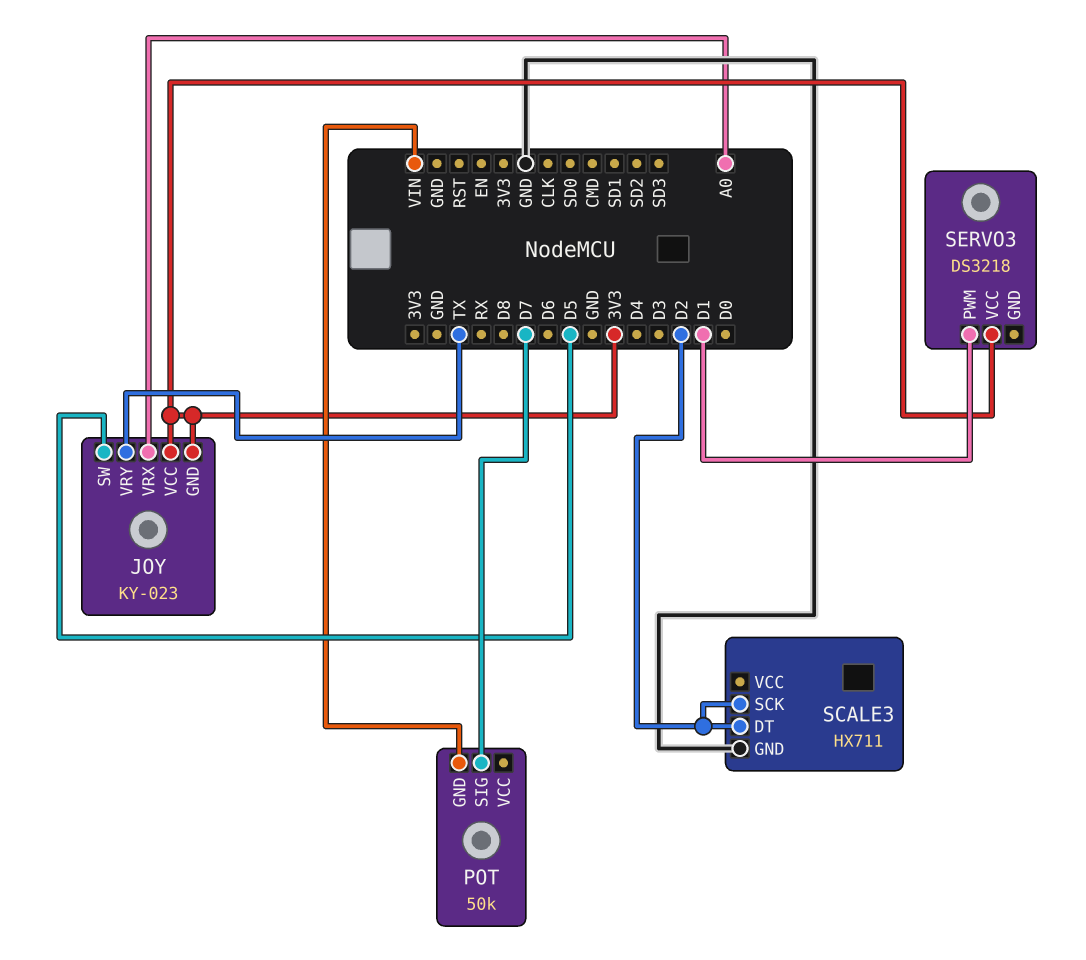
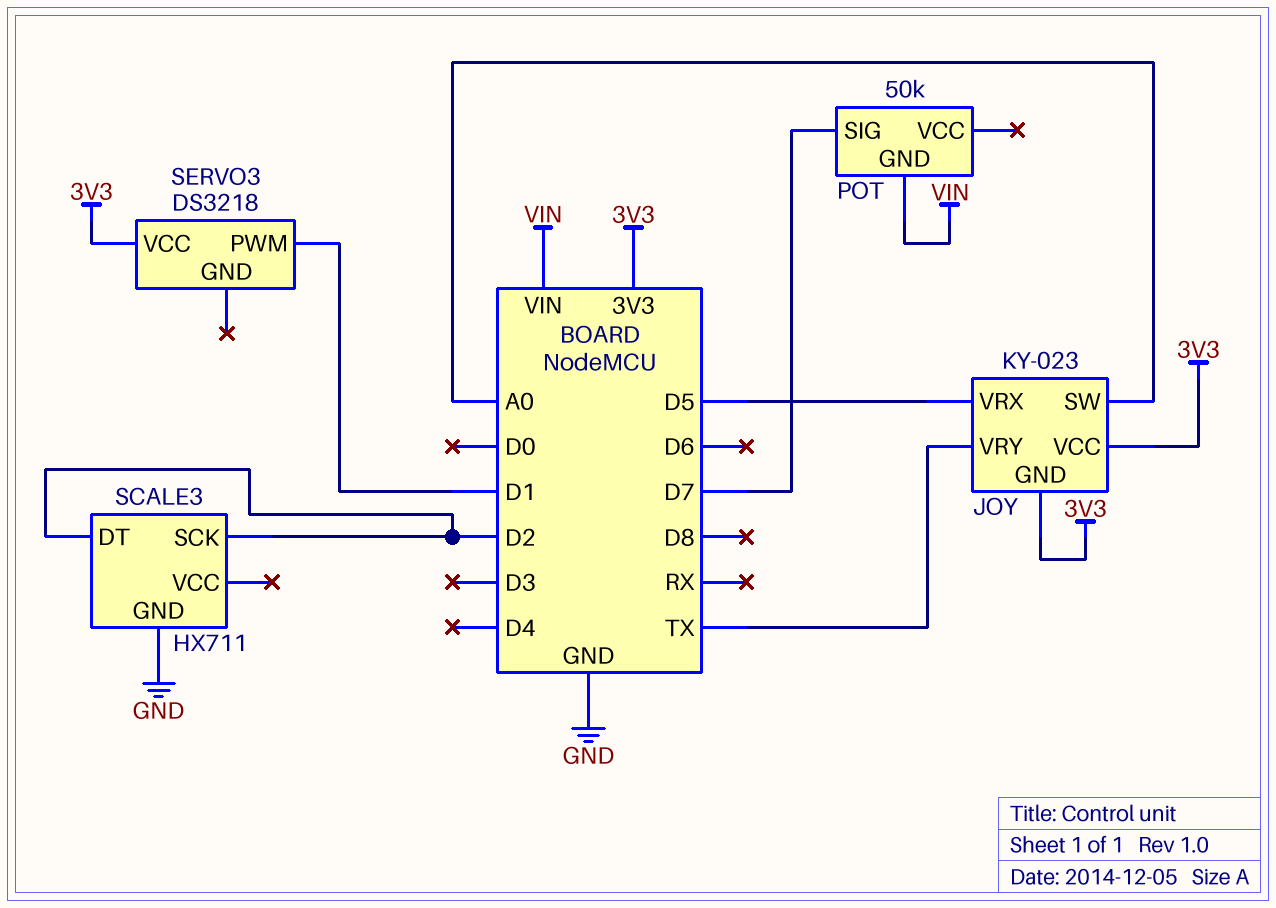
JOY pin SW: D5 -> A0
JOY pin VRX: A0 -> D5

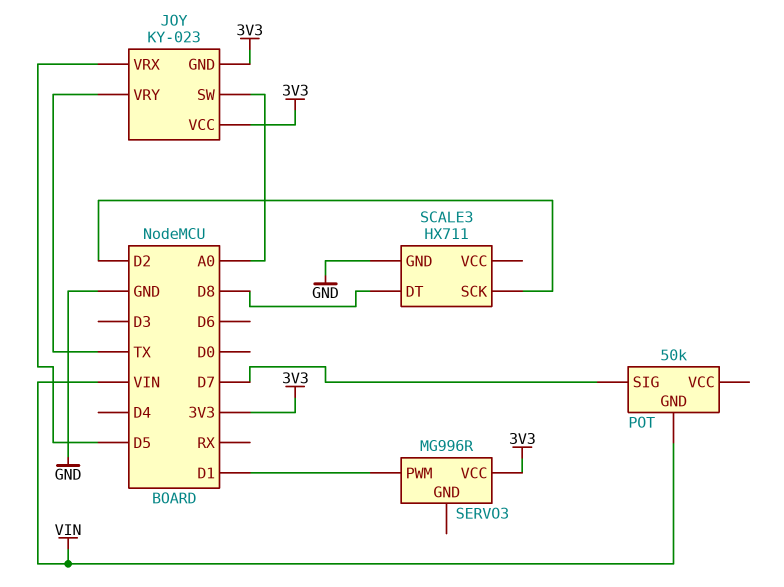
SCALE3 pin DT: D2 -> D8
SERVO3: DS3218 -> MG996R

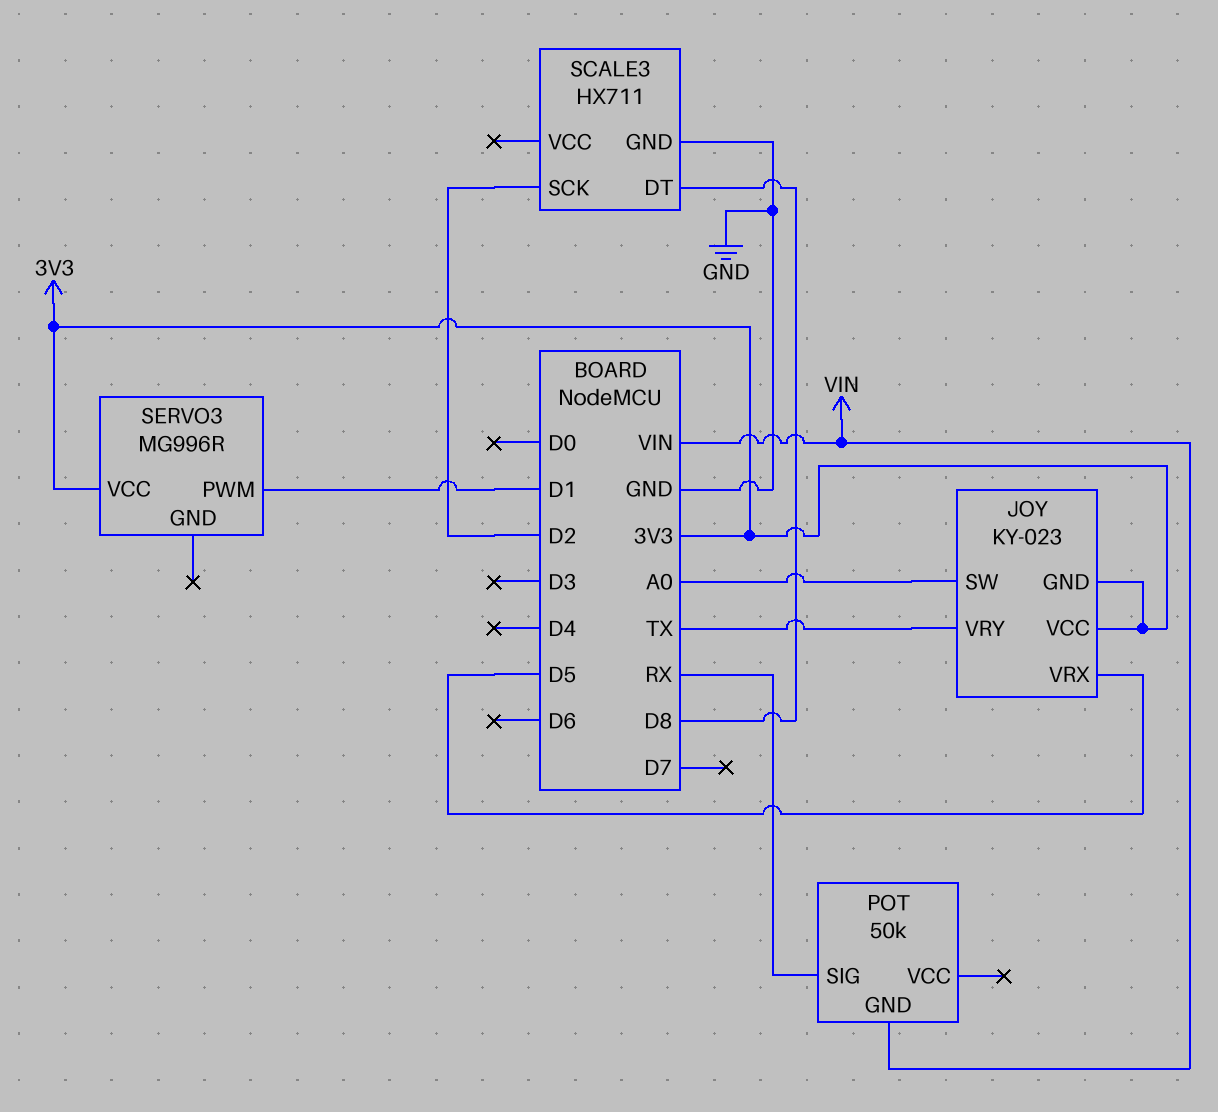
POT pin SIG: D7 -> RX

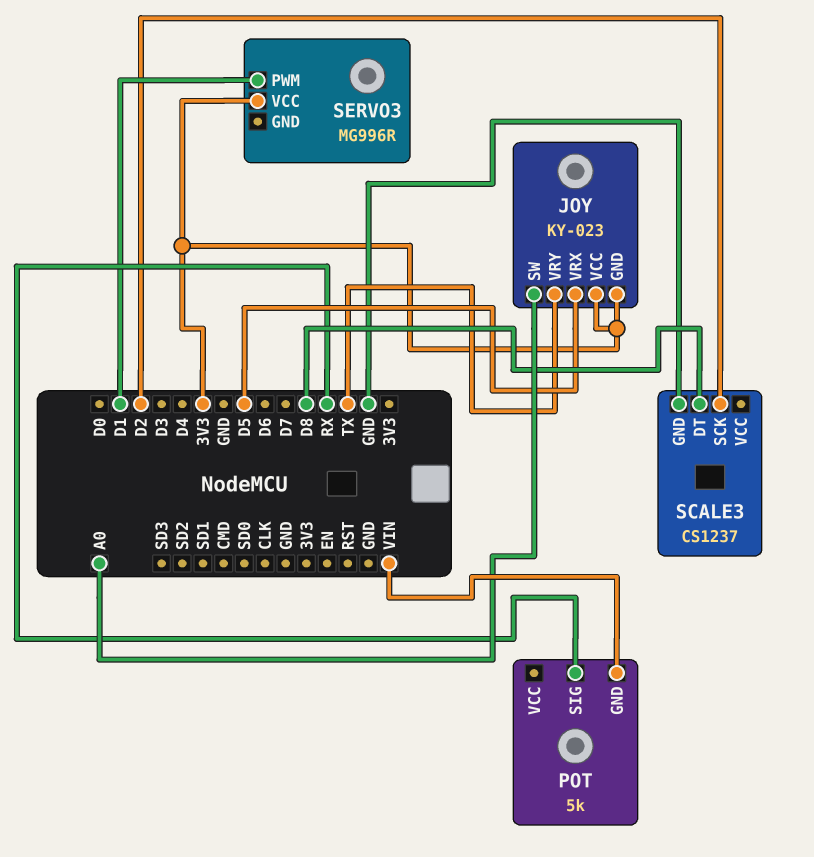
POT: 50k -> 5k
SCALE3: HX711 -> CS1237

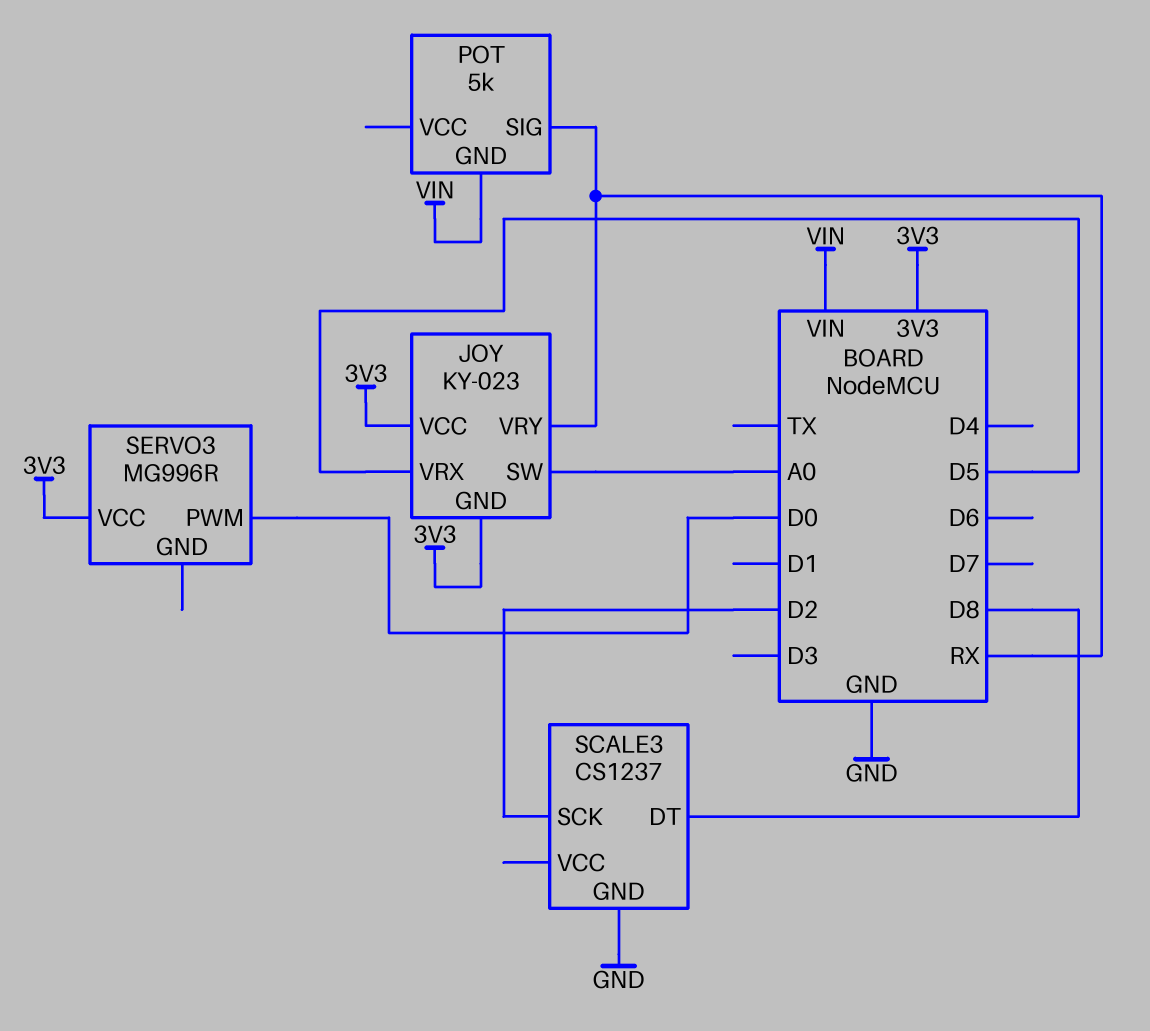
JOY pin VRY: TX -> RX
SERVO3 pin PWM: D1 -> D0

